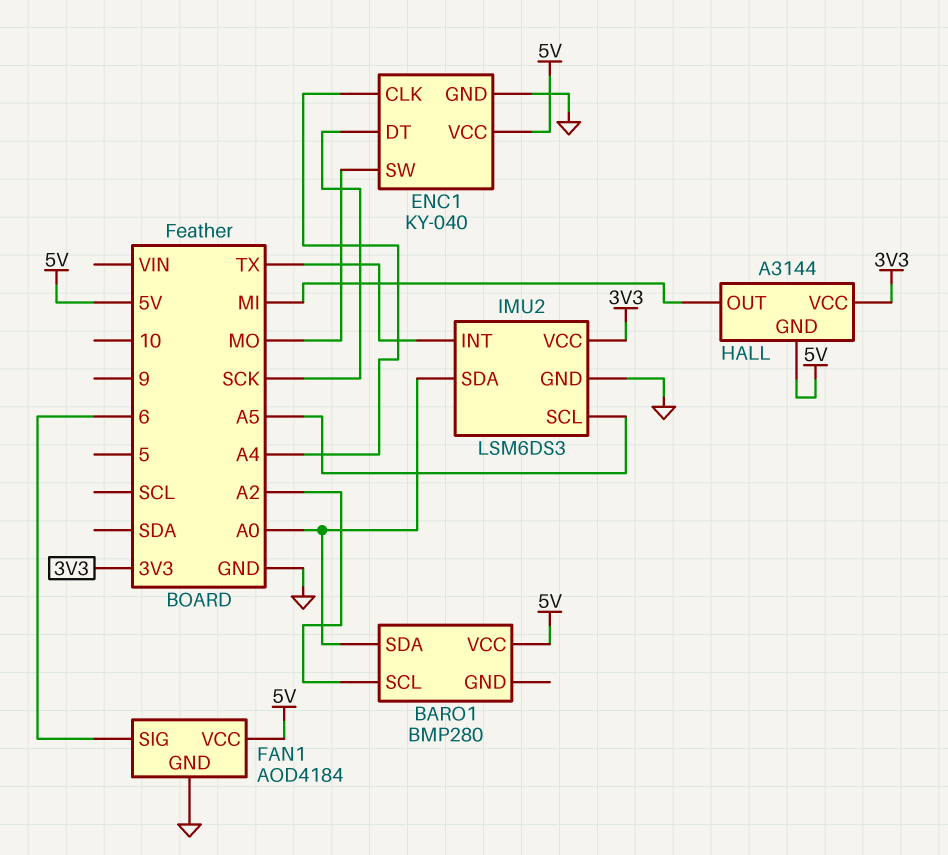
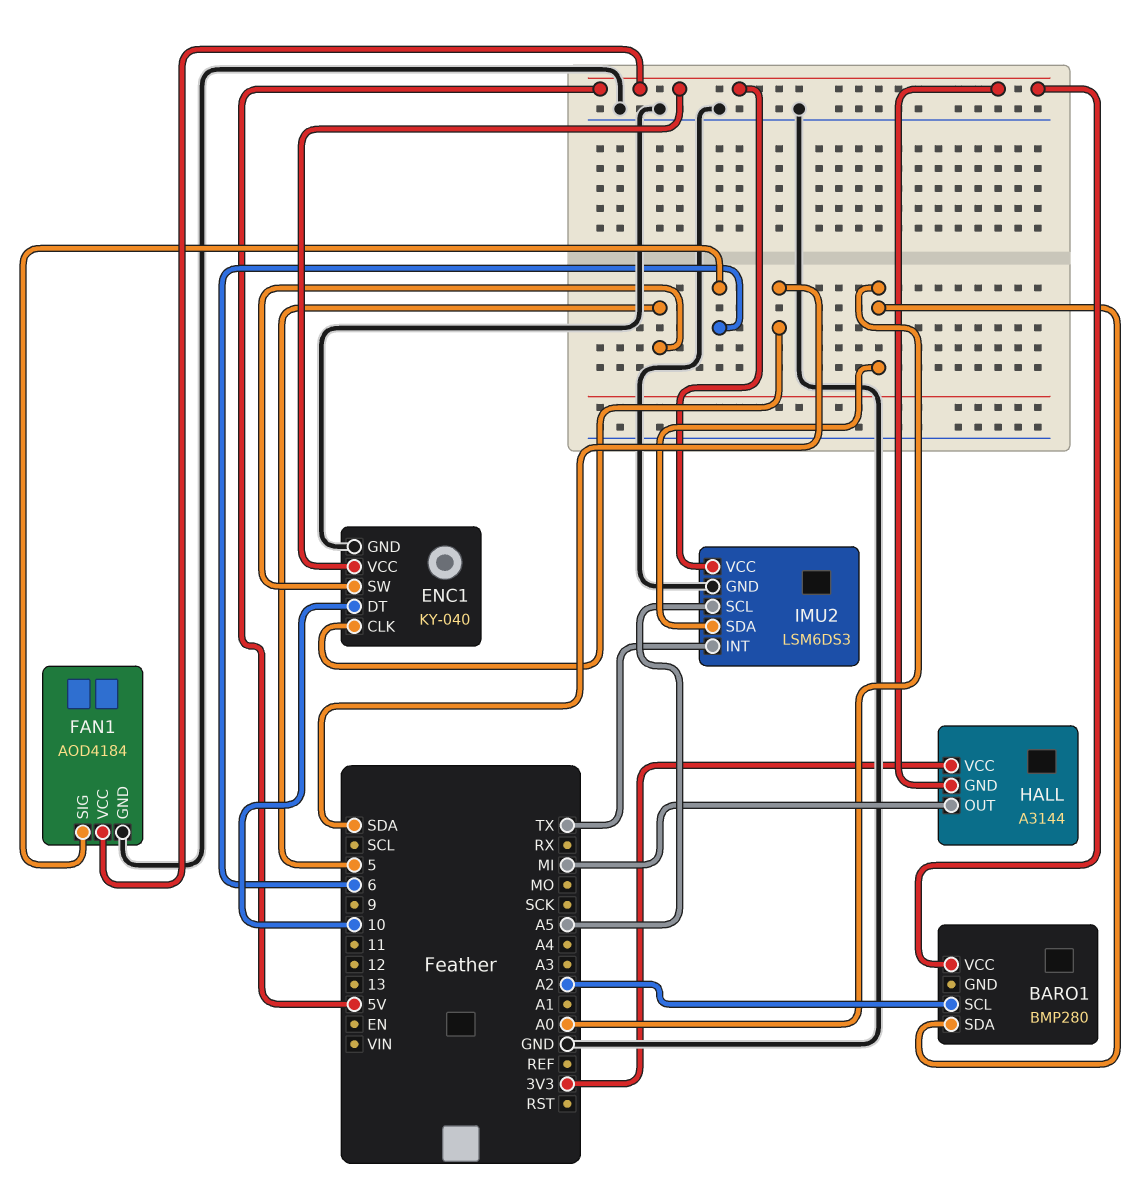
ENC1 pin CLK: A4 -> SDA
ENC1 pin DT: SCK -> 10
ENC1 pin SW: MO -> 5
IMU2 pin VCC: 3V3 -> 5V

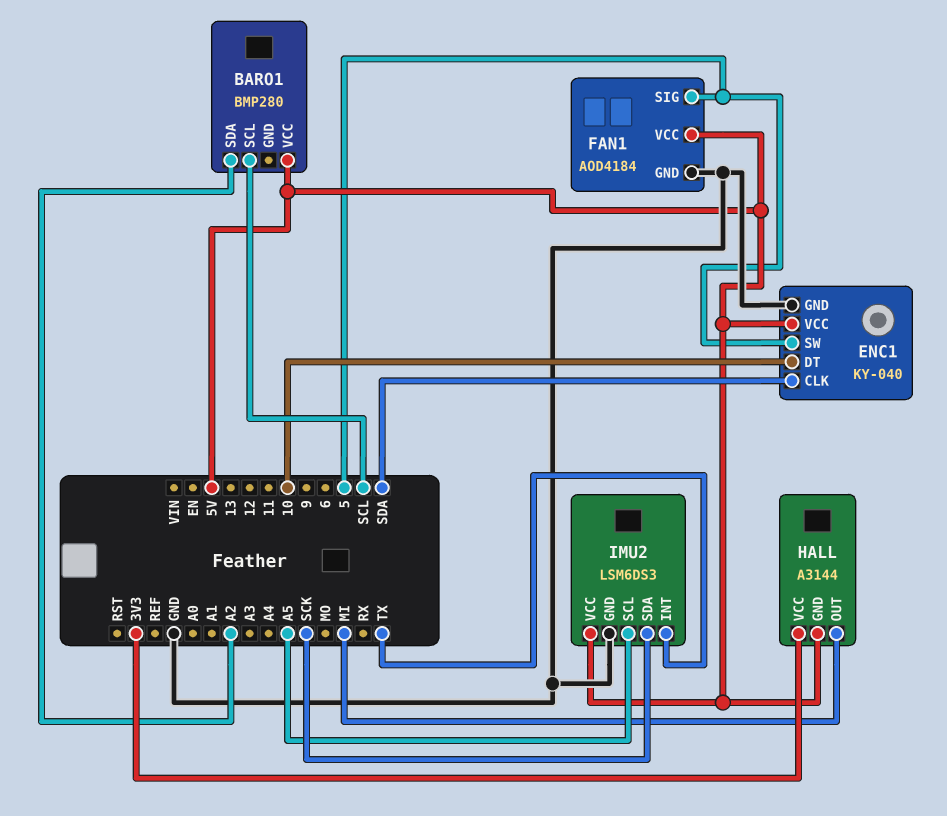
BARO1 pin SCL: A2 -> SCL
BARO1 pin SDA: A0 -> A2
FAN1 pin SIG: 6 -> 5
IMU2 pin SDA: A0 -> SCK

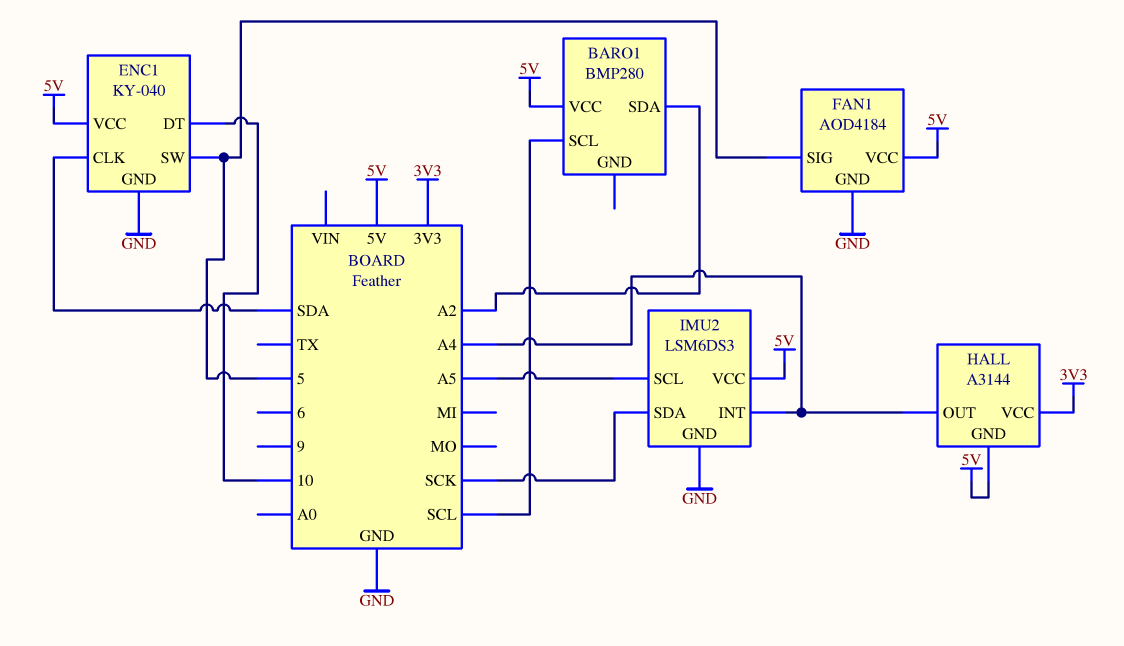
HALL pin OUT: MI -> A4
IMU2 pin INT: TX -> A4

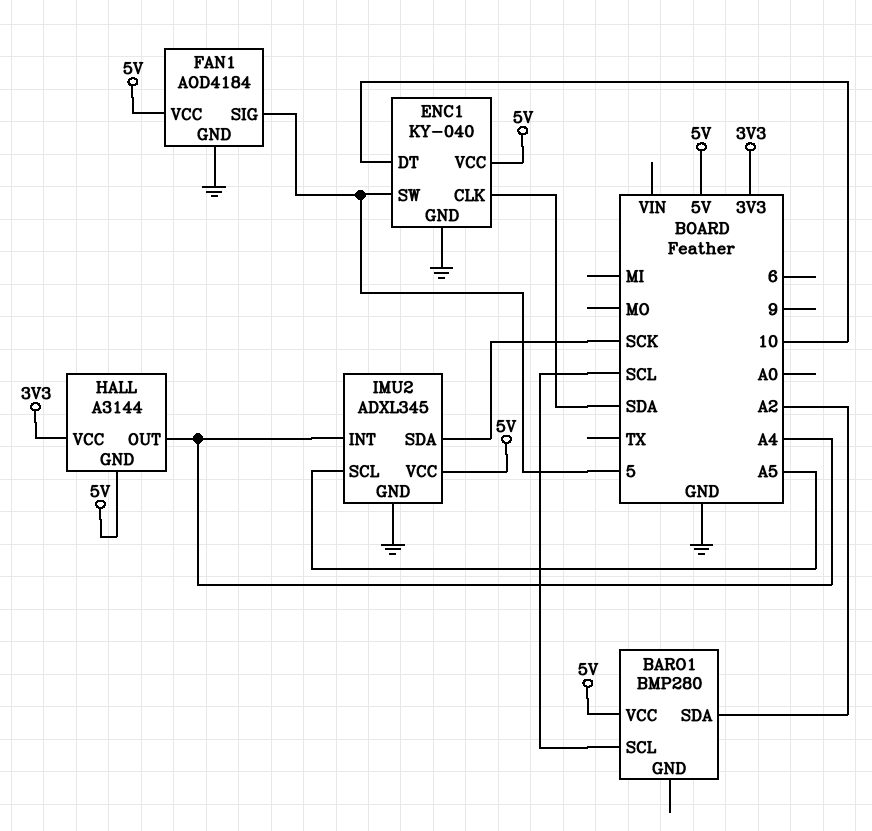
IMU2: LSM6DS3 -> ADXL345

